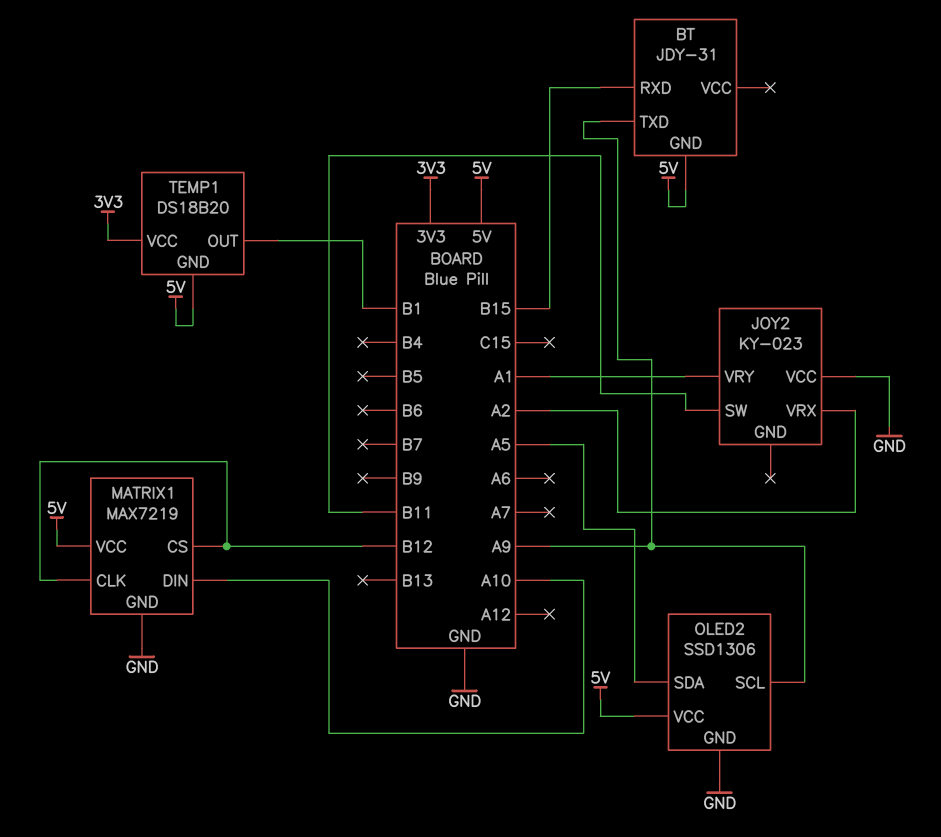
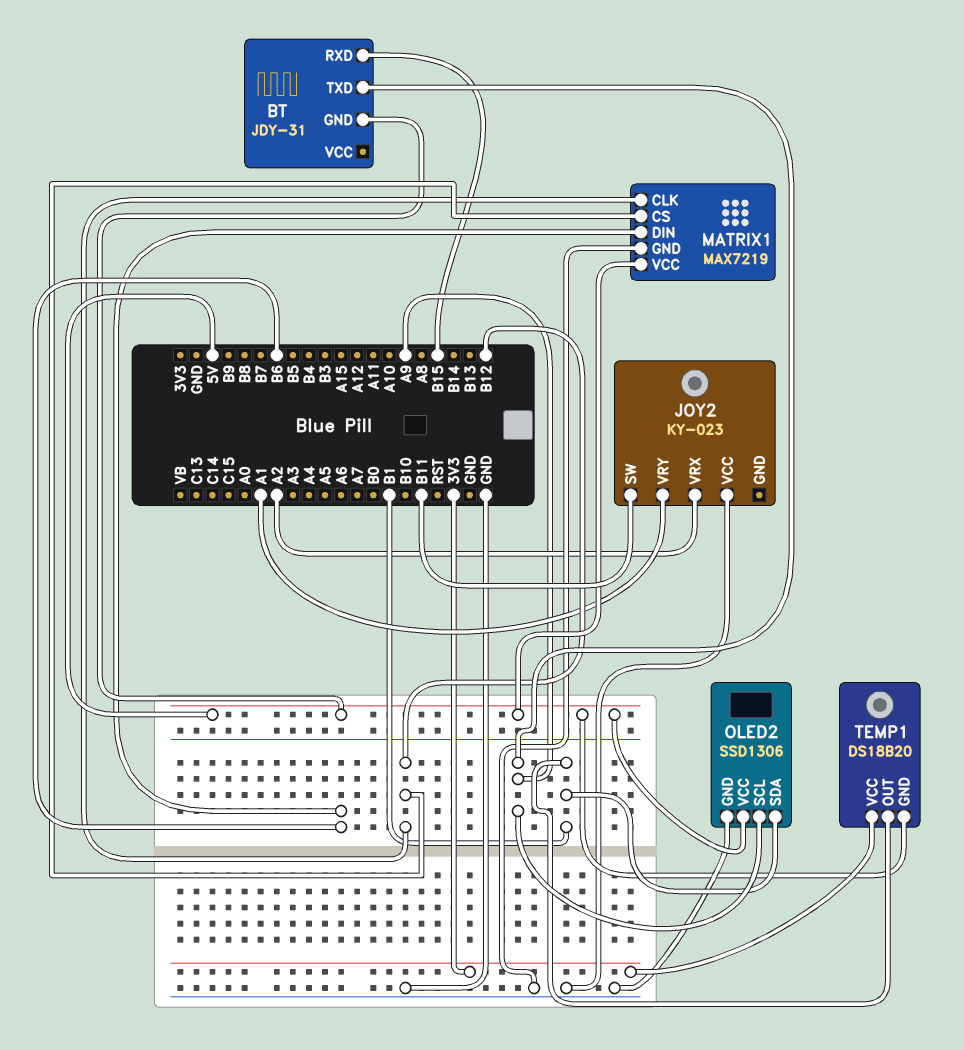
MATRIX1 pin DIN: A10 -> B6
OLED2 pin SDA: A5 -> B1

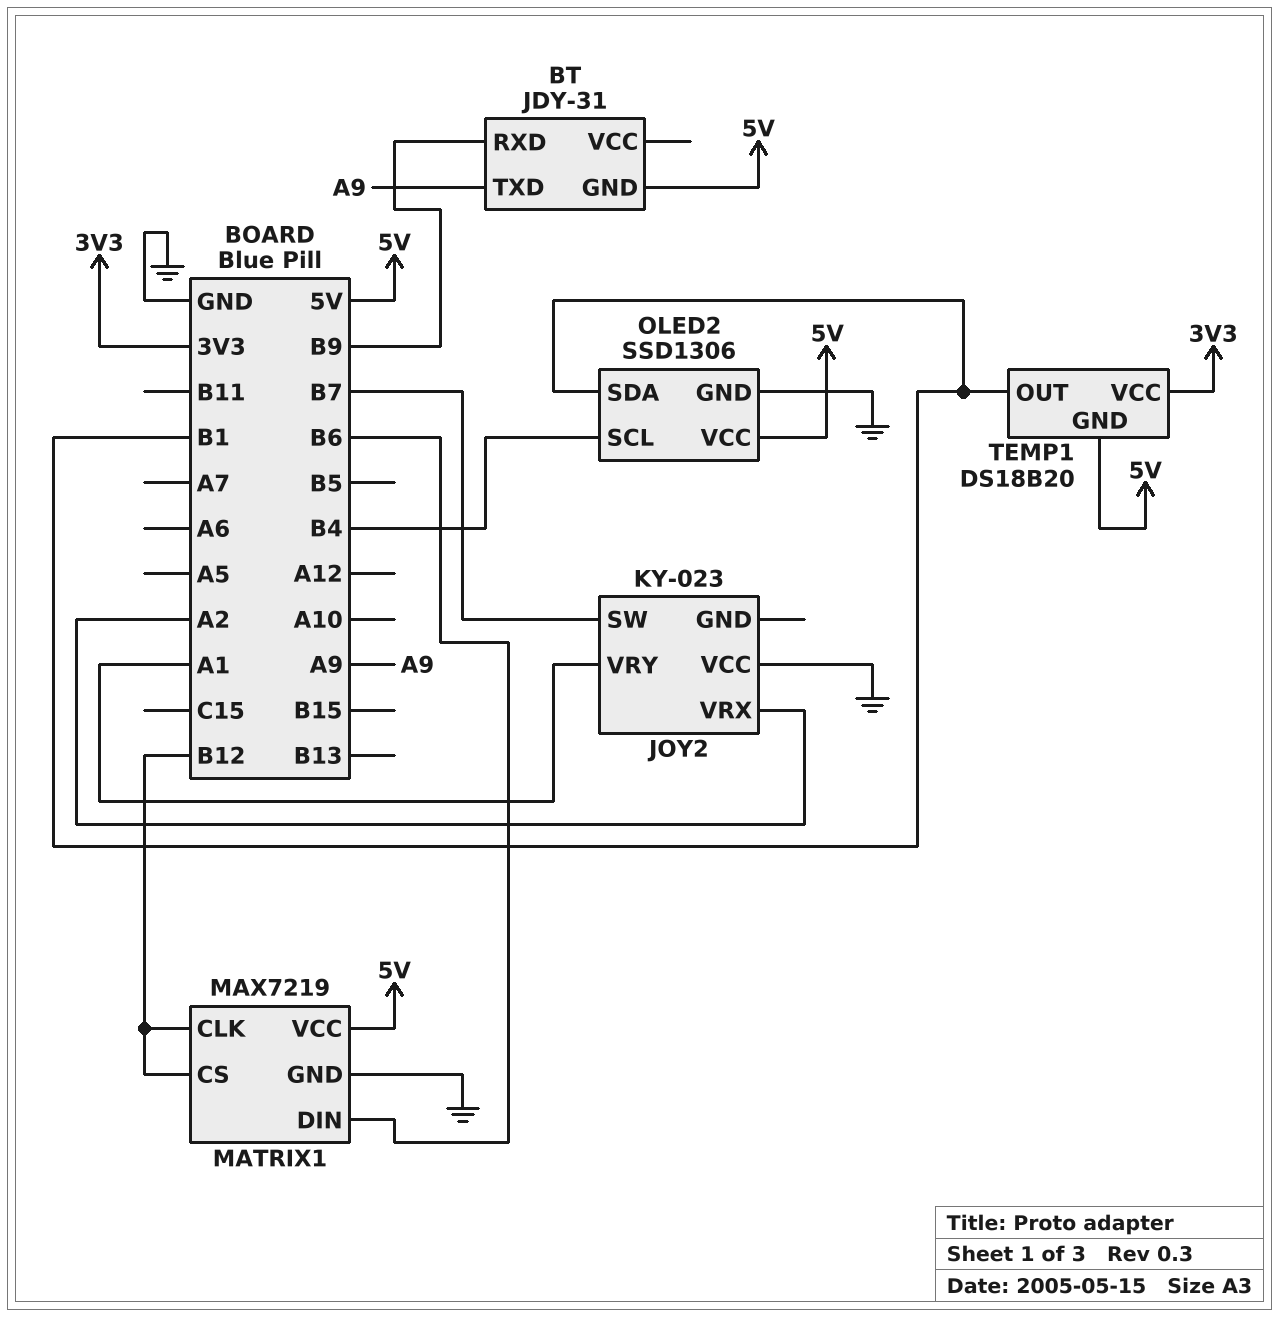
BT pin RXD: B15 -> B9
JOY2 pin SW: B11 -> B7
OLED2 pin SCL: A9 -> B4

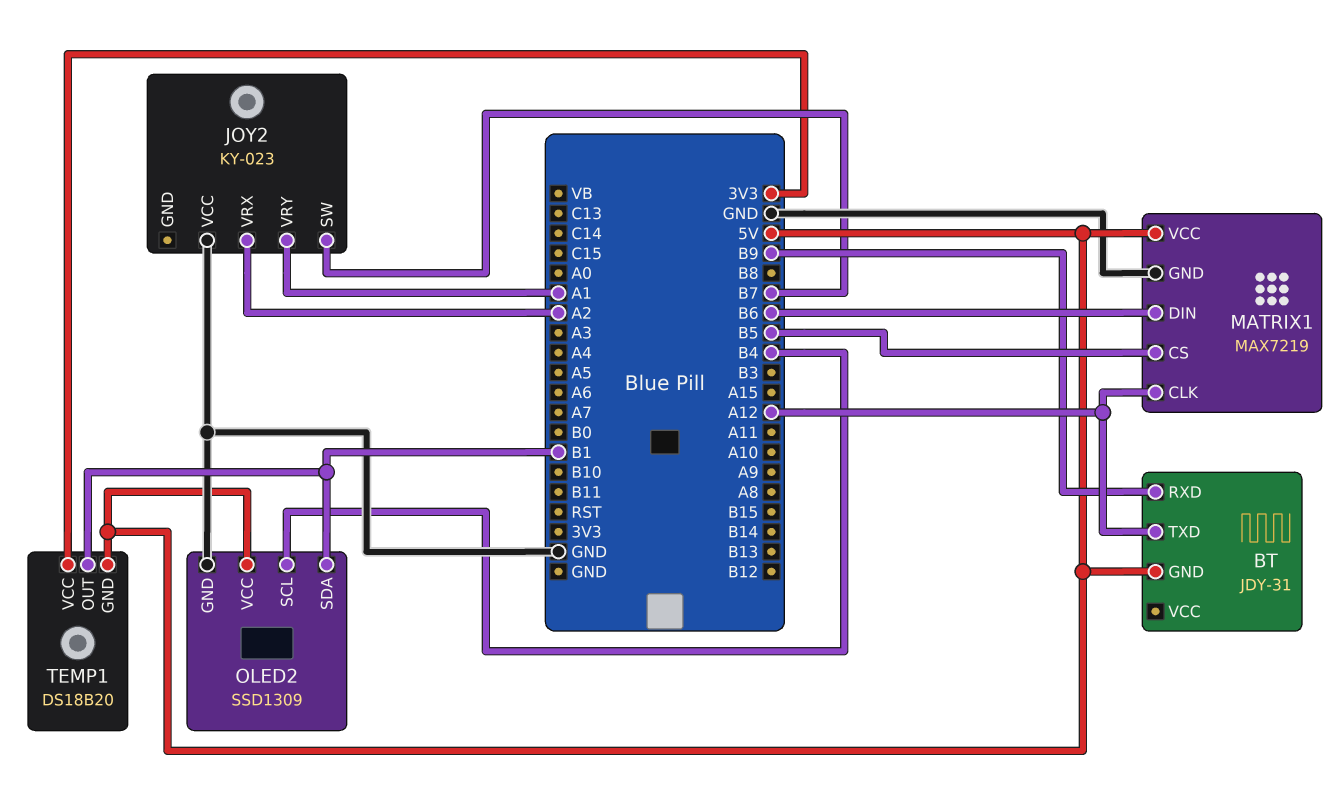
BT pin TXD: A9 -> A12
MATRIX1 pin CLK: B12 -> A12
MATRIX1 pin CS: B12 -> B5
OLED2: SSD1306 -> SSD1309

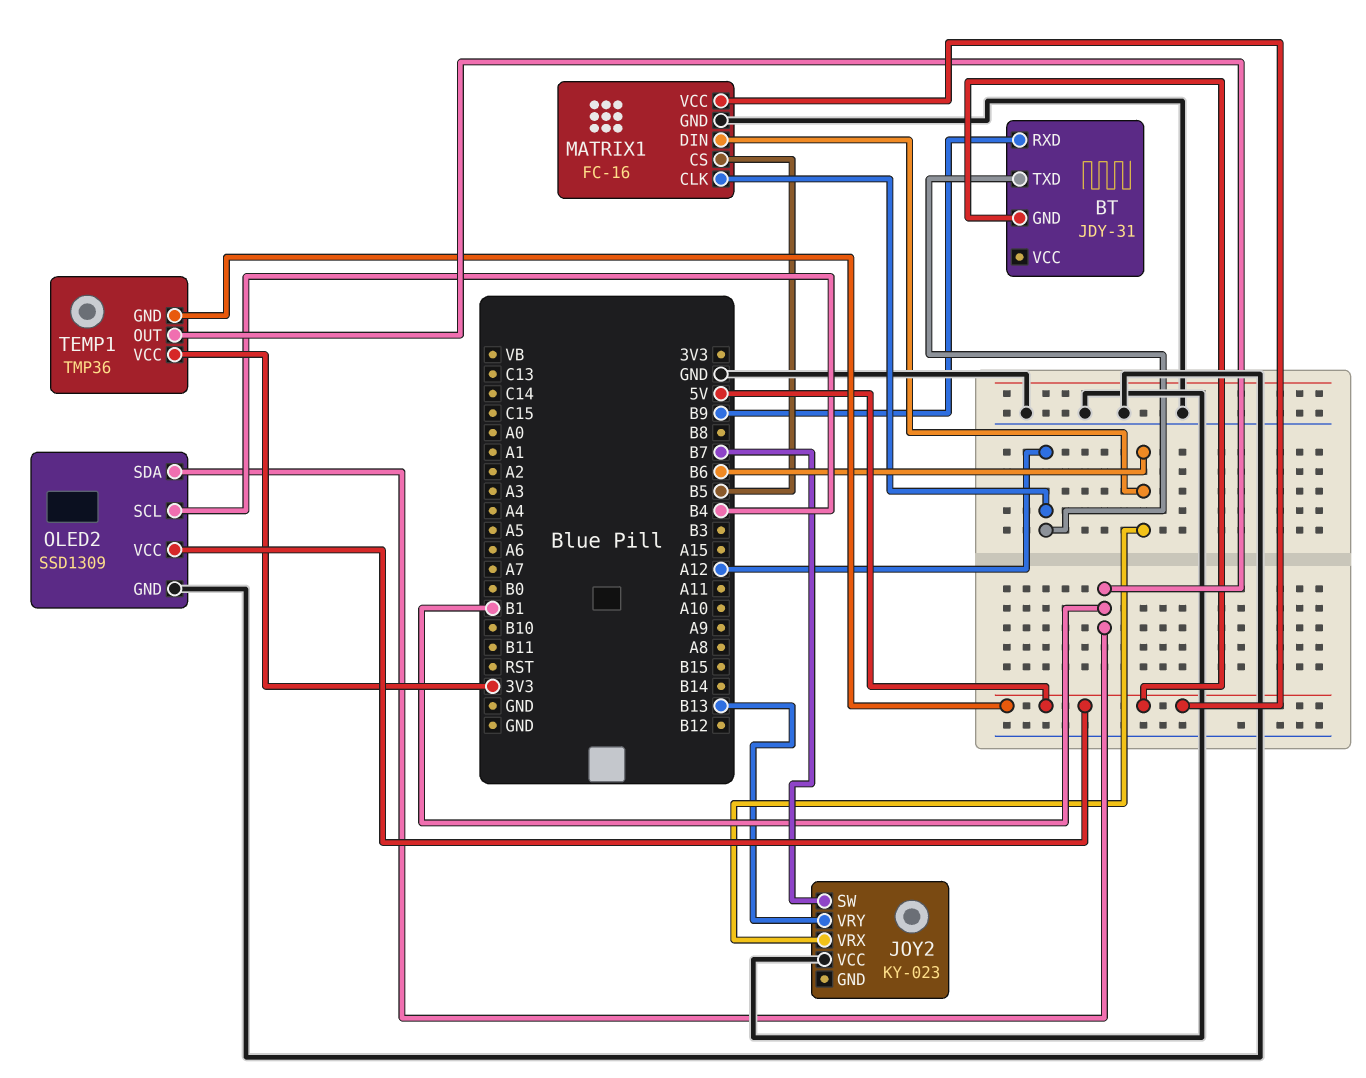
JOY2 pin VRX: A2 -> B6
JOY2 pin VRY: A1 -> B13
MATRIX1: MAX7219 -> FC-16
TEMP1: DS18B20 -> TMP36

